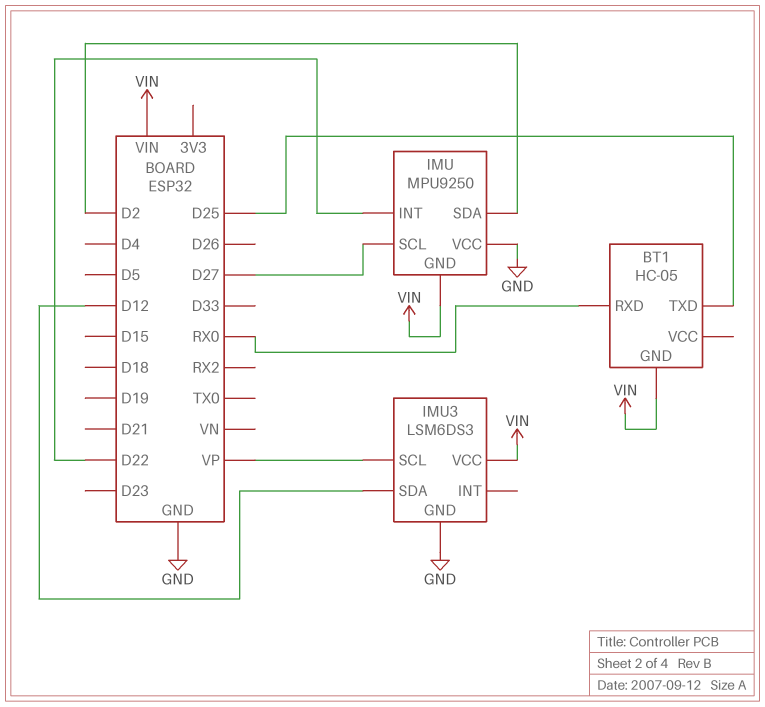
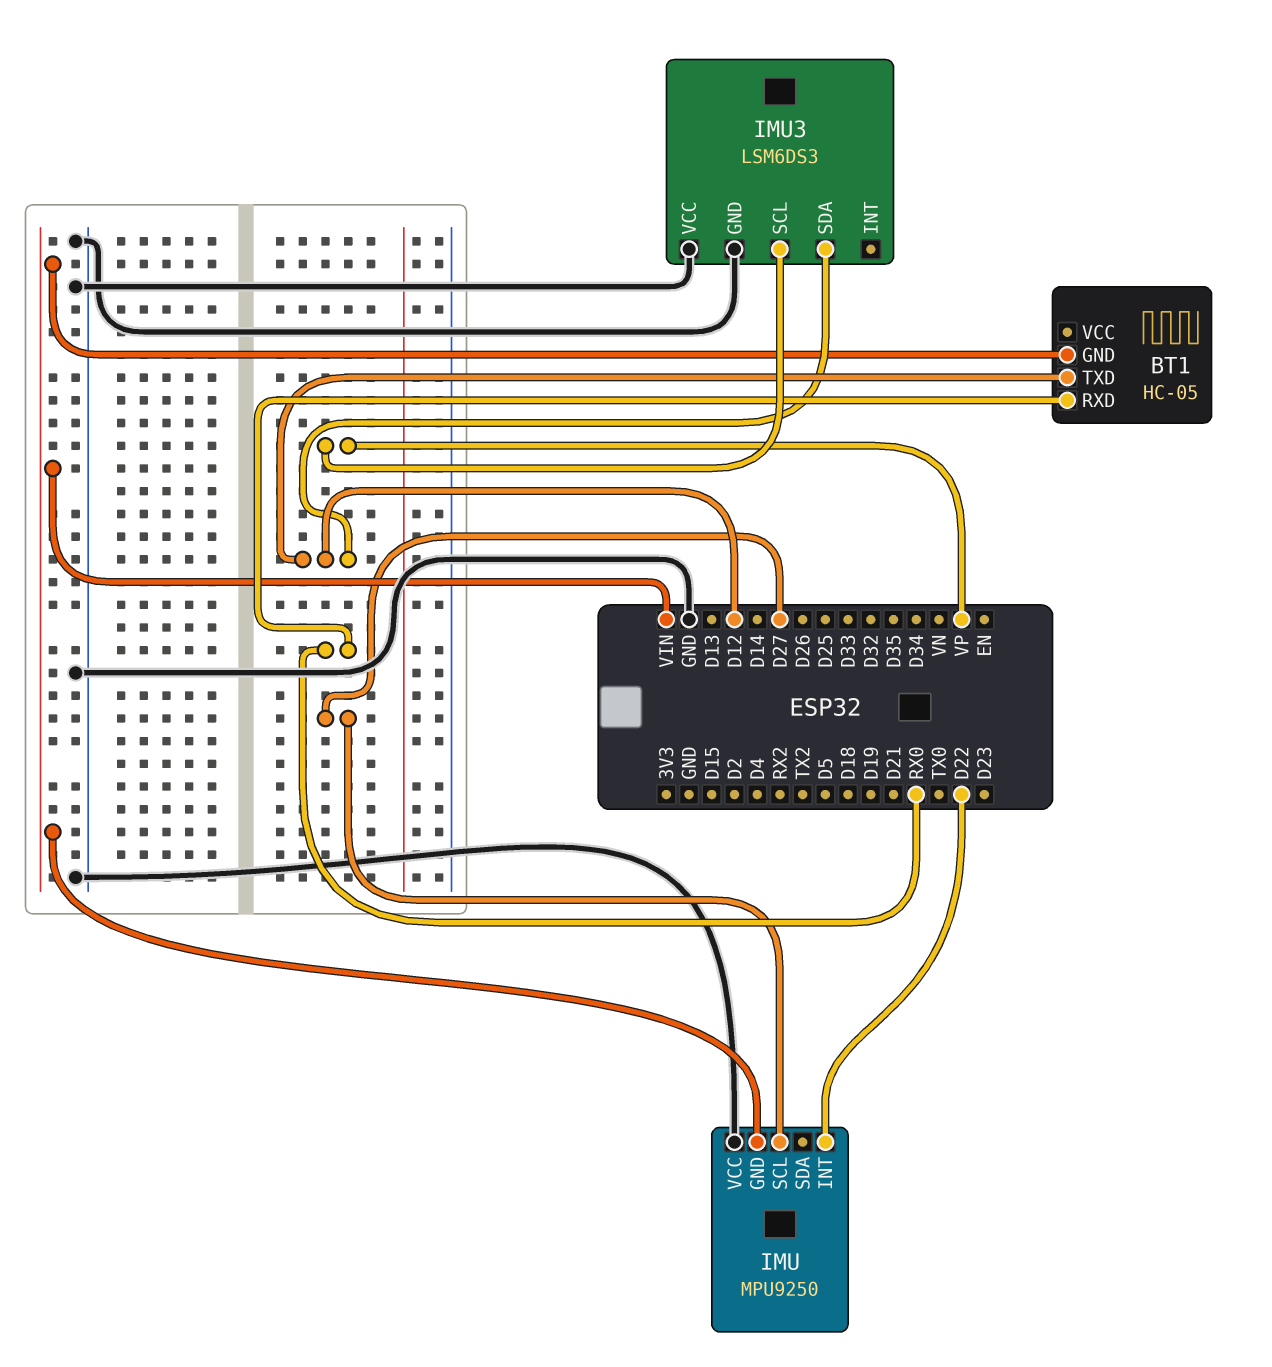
BT1 pin TXD: D25 -> D12
IMU pin SDA: D2 -> none
IMU3 pin VCC: VIN -> GND

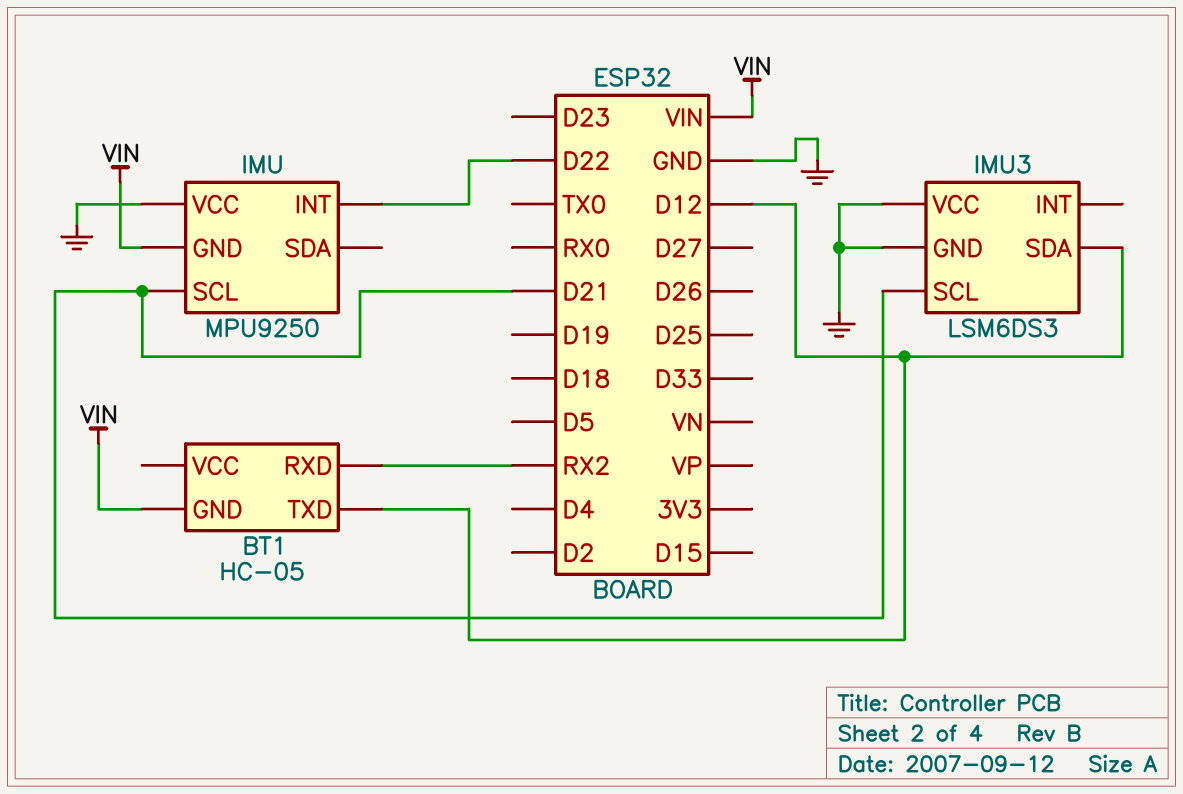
BT1 pin RXD: RX0 -> RX2
IMU pin SCL: D27 -> D21
IMU3 pin SCL: VP -> D21

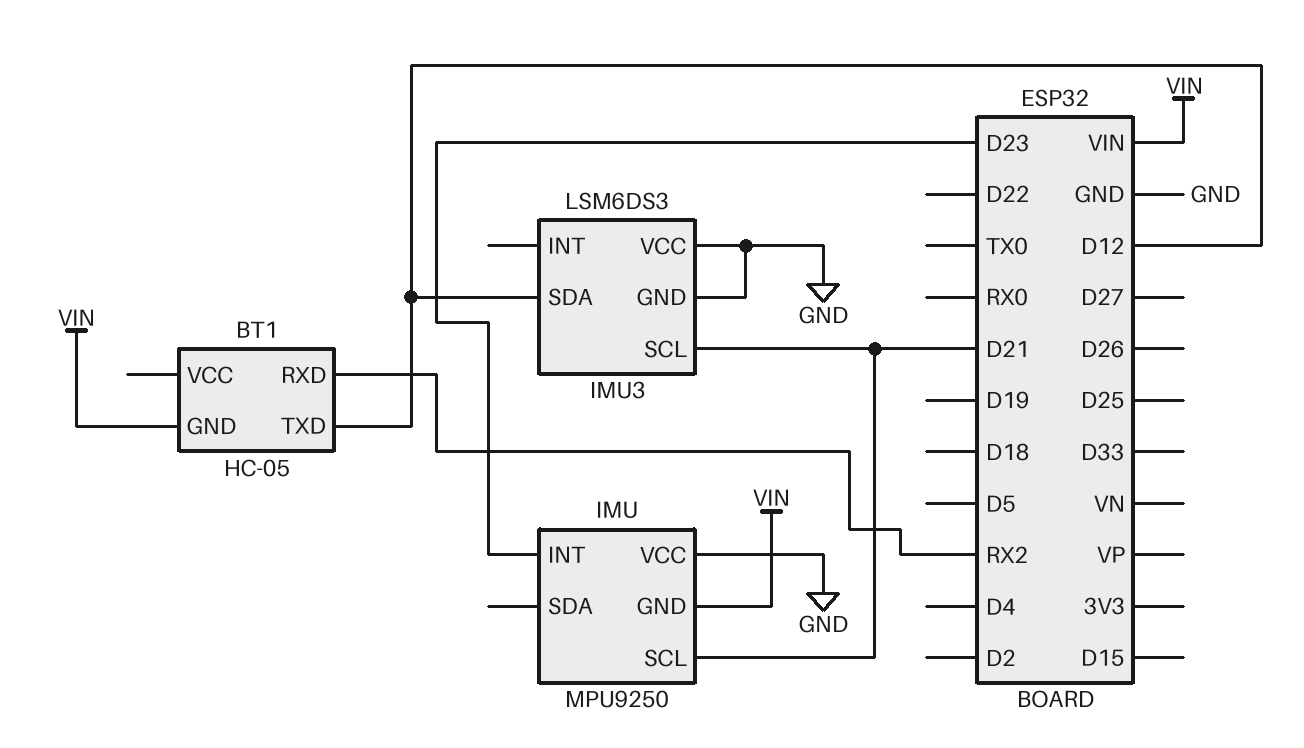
IMU pin INT: D22 -> D23

